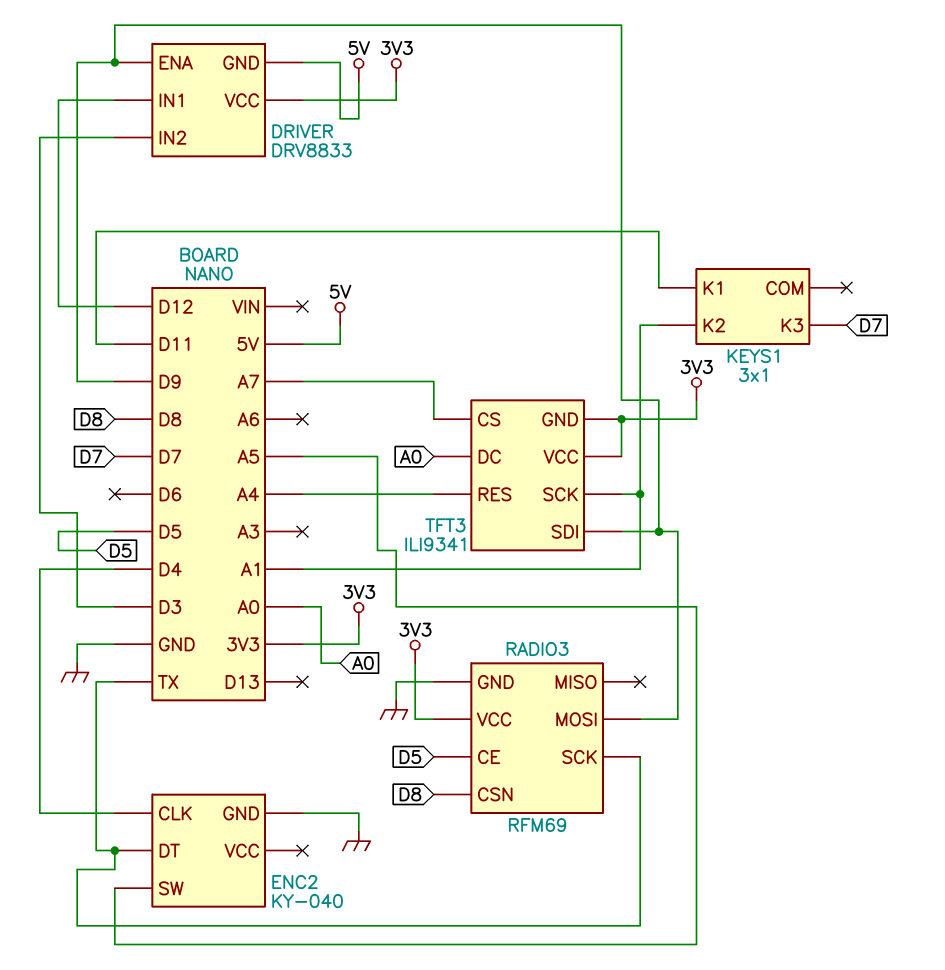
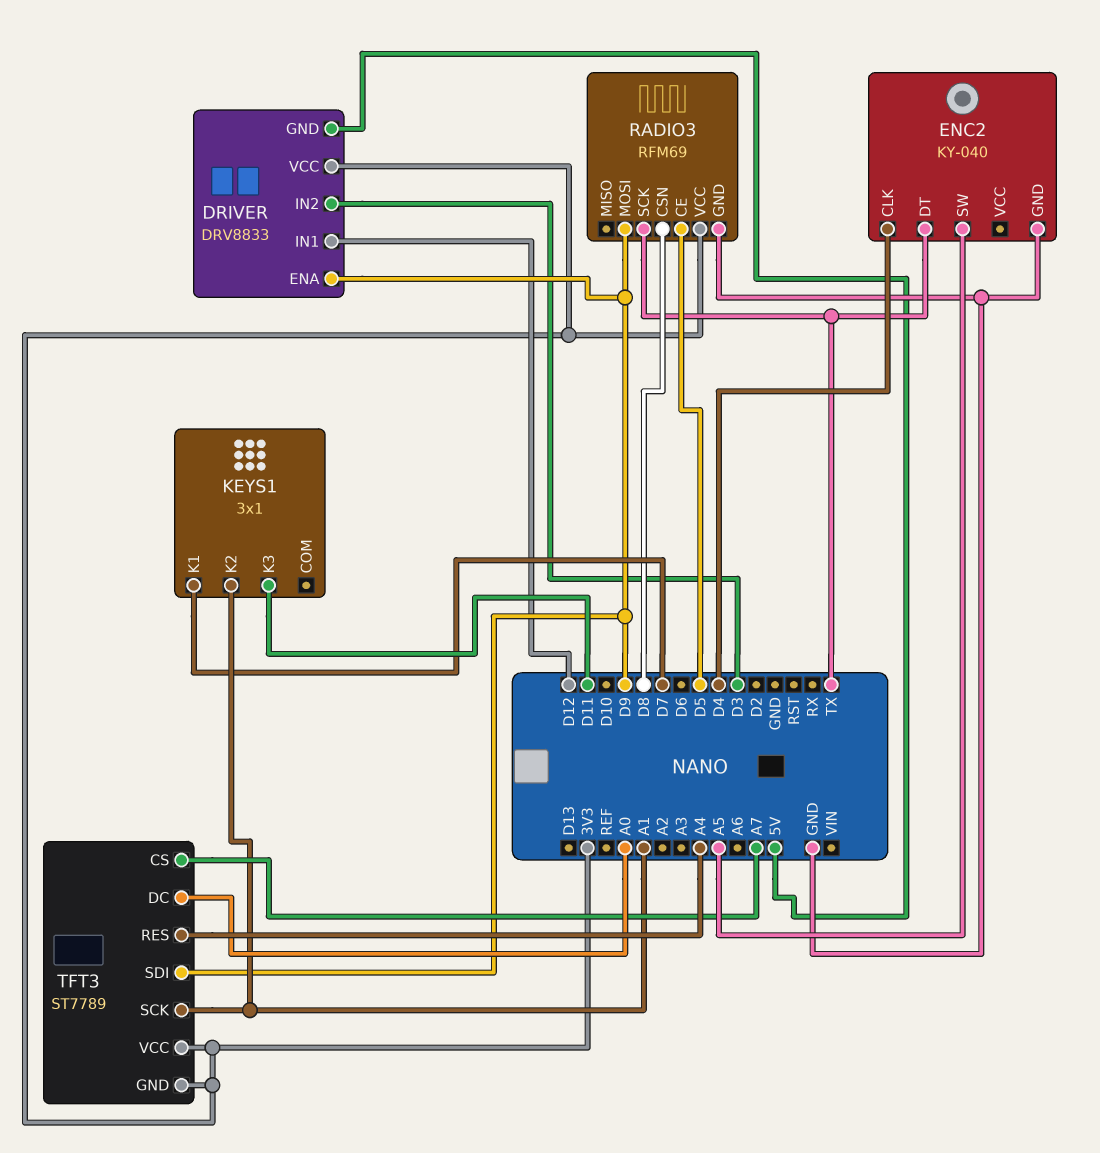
KEYS1 pin K1: D11 -> D7
KEYS1 pin K3: D7 -> D11
TFT3: ILI9341 -> ST7789

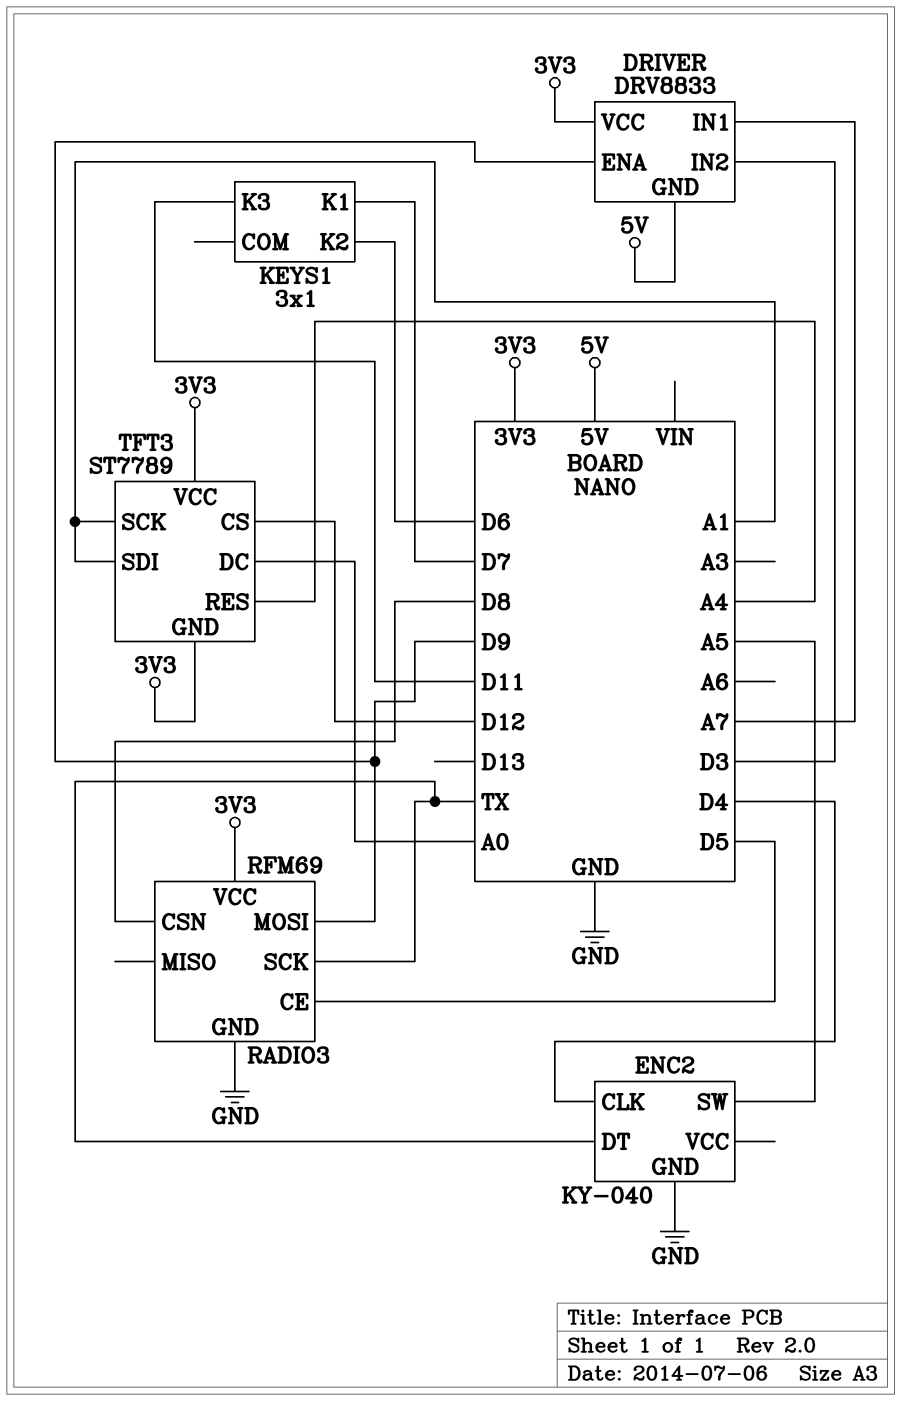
DRIVER pin IN1: D12 -> A7
KEYS1 pin K2: A1 -> D6
TFT3 pin CS: A7 -> D12
TFT3 pin SDI: D9 -> A1

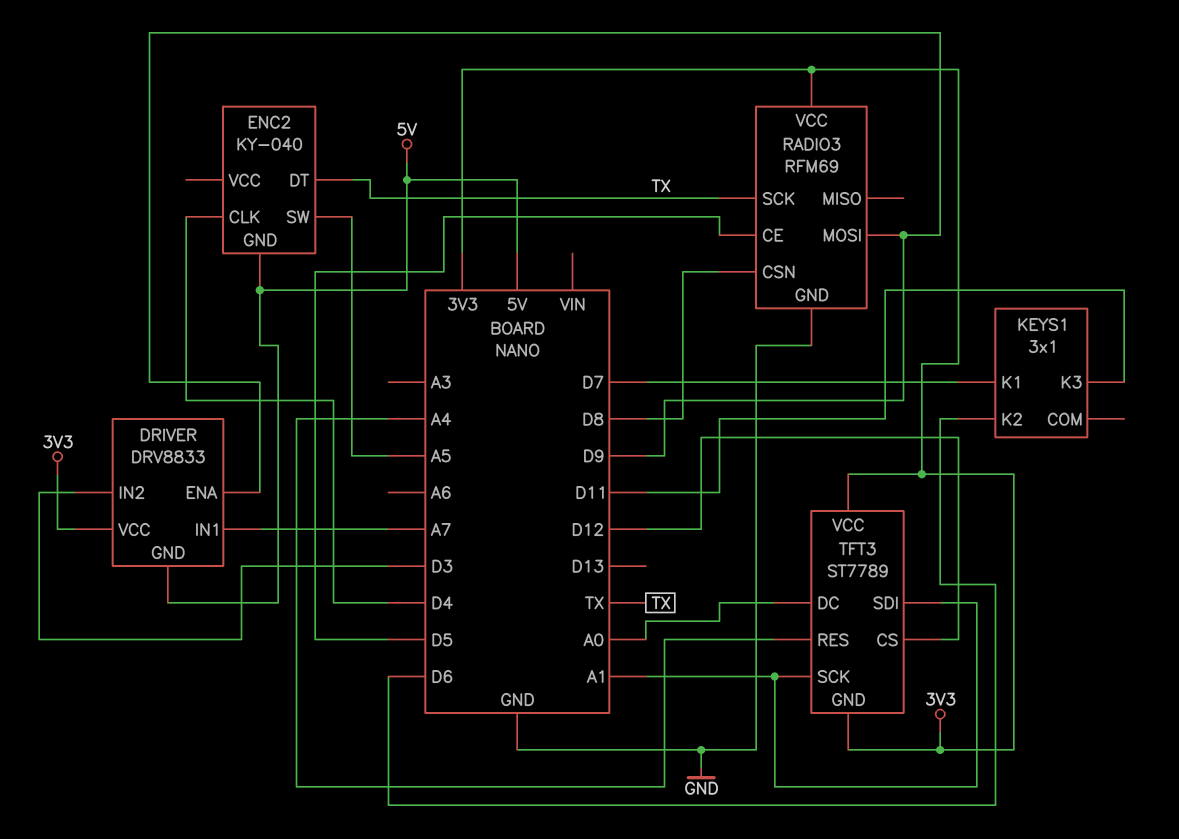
ENC2 pin GND: GND -> 5V

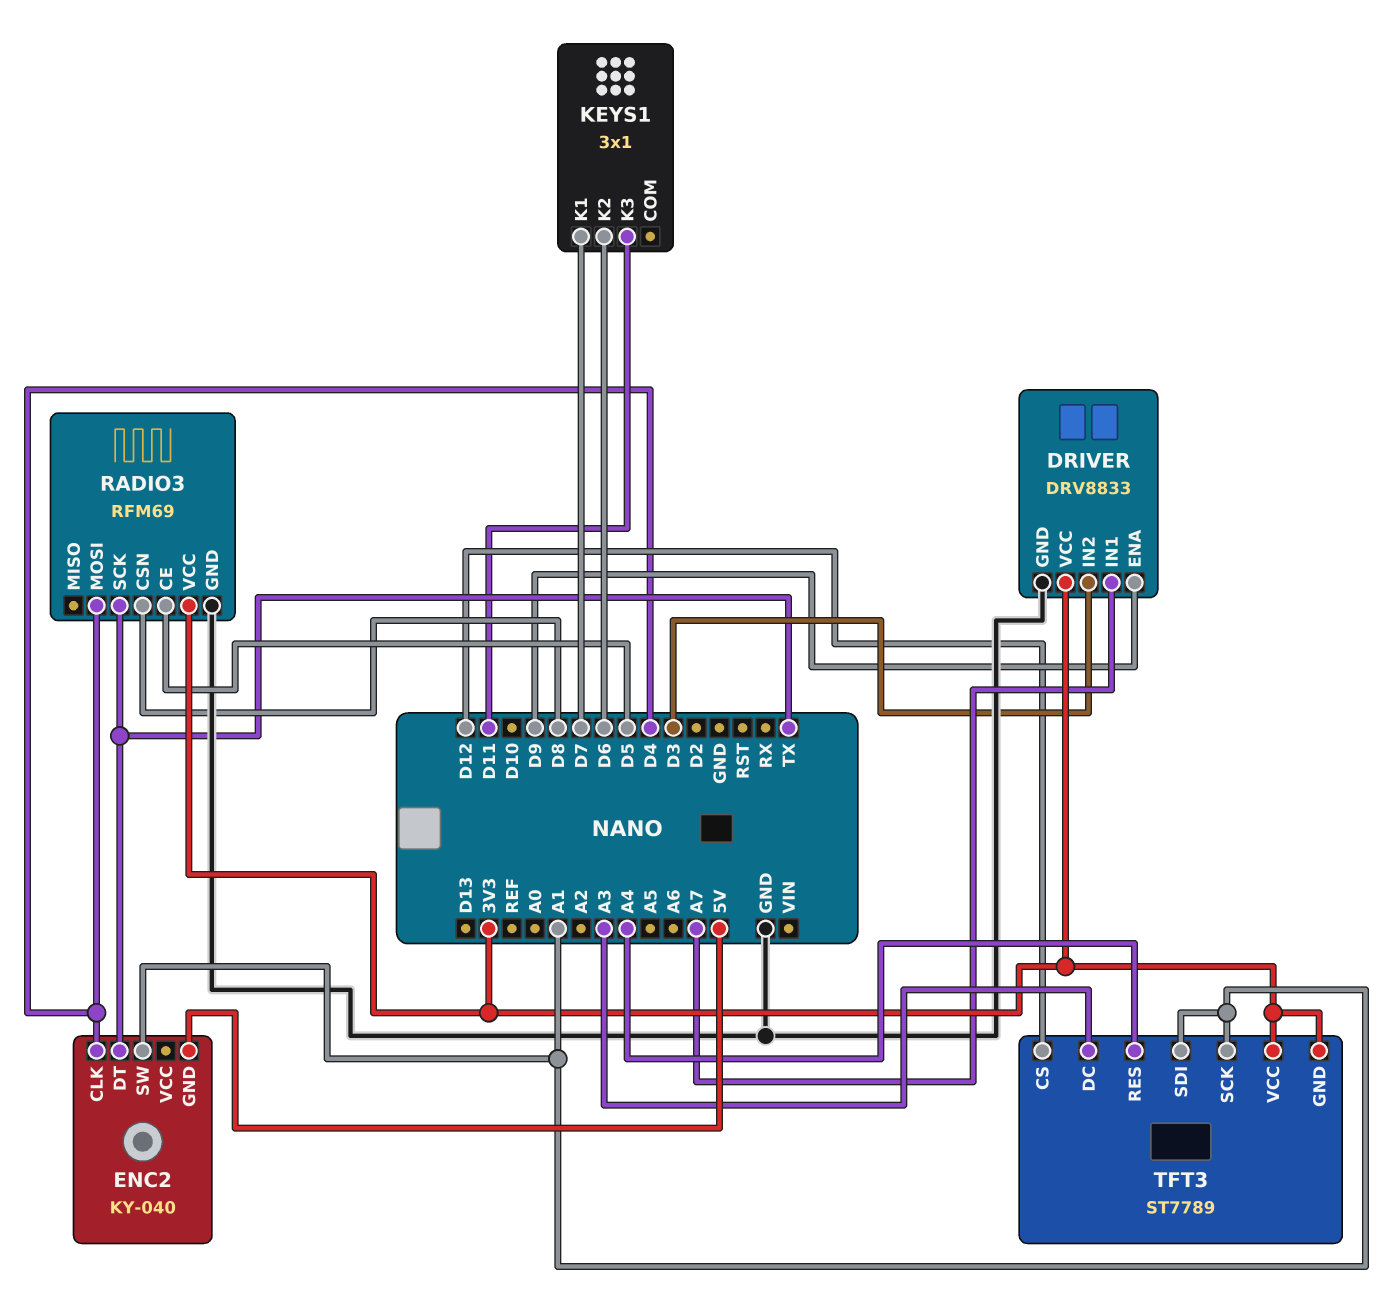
DRIVER pin GND: 5V -> GND
ENC2 pin SW: A5 -> A1
RADIO3 pin MOSI: D9 -> D4
TFT3 pin DC: A0 -> A3

